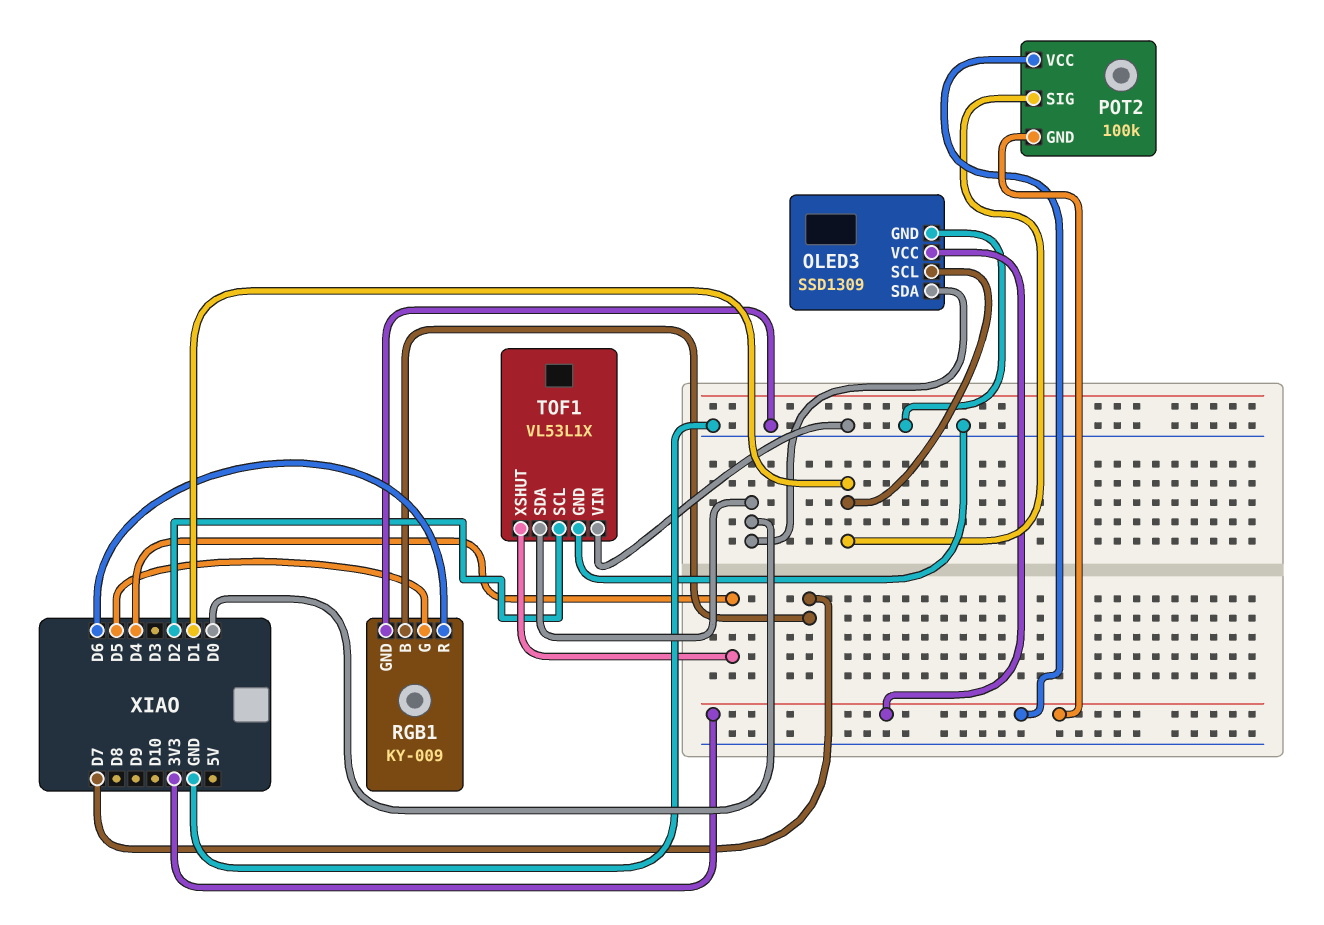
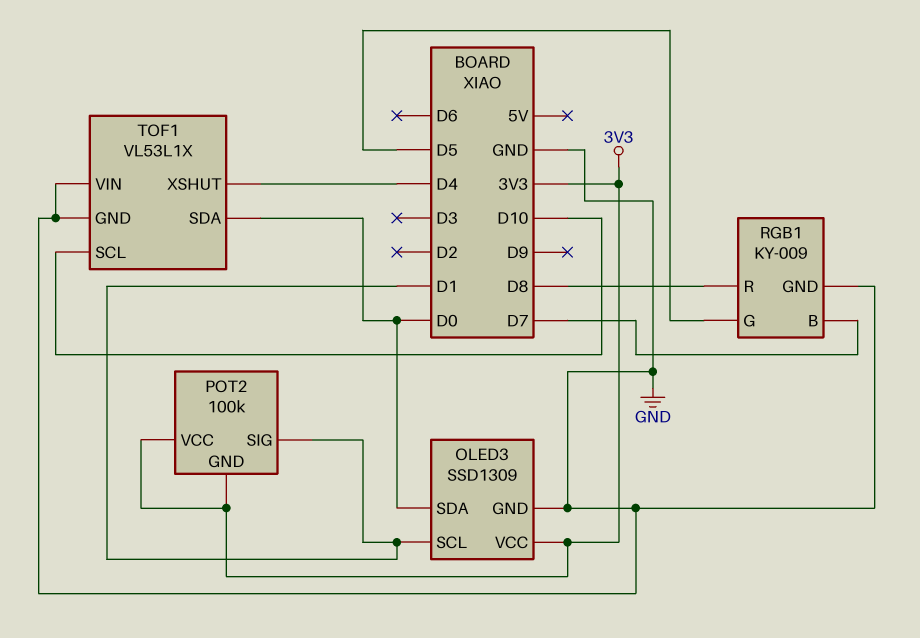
RGB1 pin R: D6 -> D8
TOF1 pin SCL: D2 -> D10

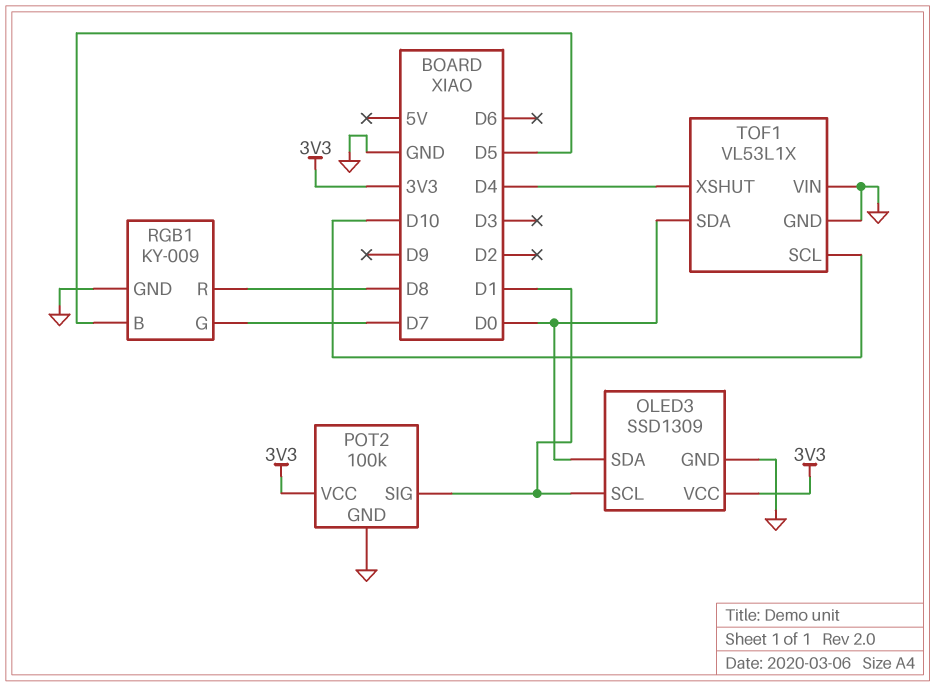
POT2 pin GND: 3V3 -> GND
RGB1 pin B: D7 -> D5
RGB1 pin G: D5 -> D7

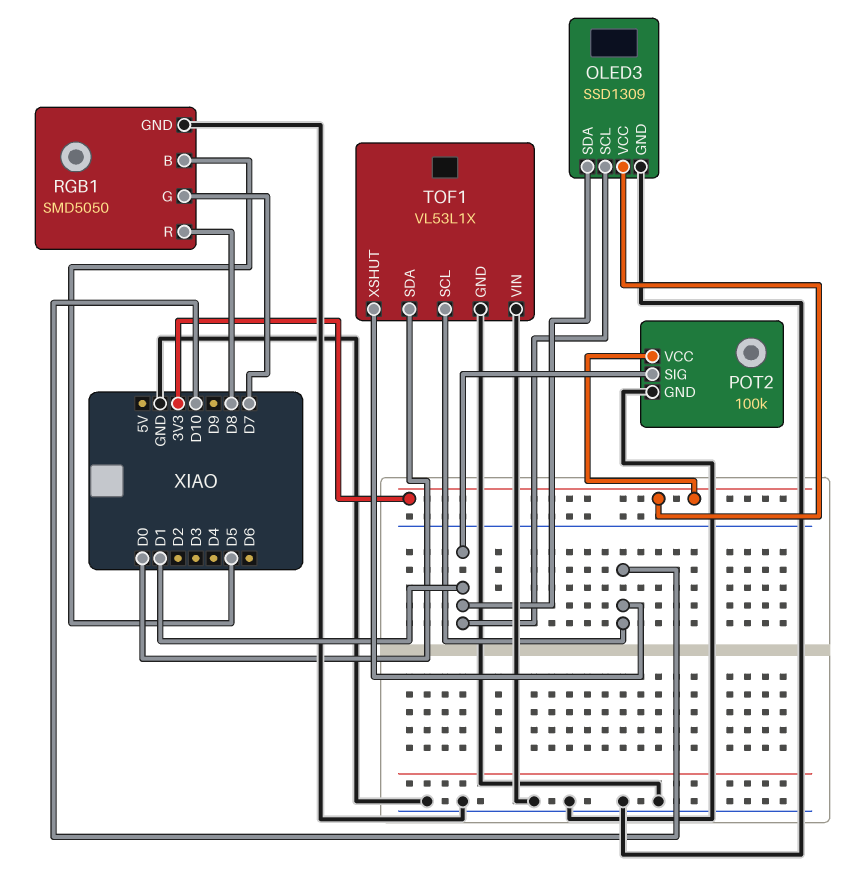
OLED3 pin SDA: D0 -> D1
RGB1: KY-009 -> SMD5050
TOF1 pin XSHUT: D4 -> D10

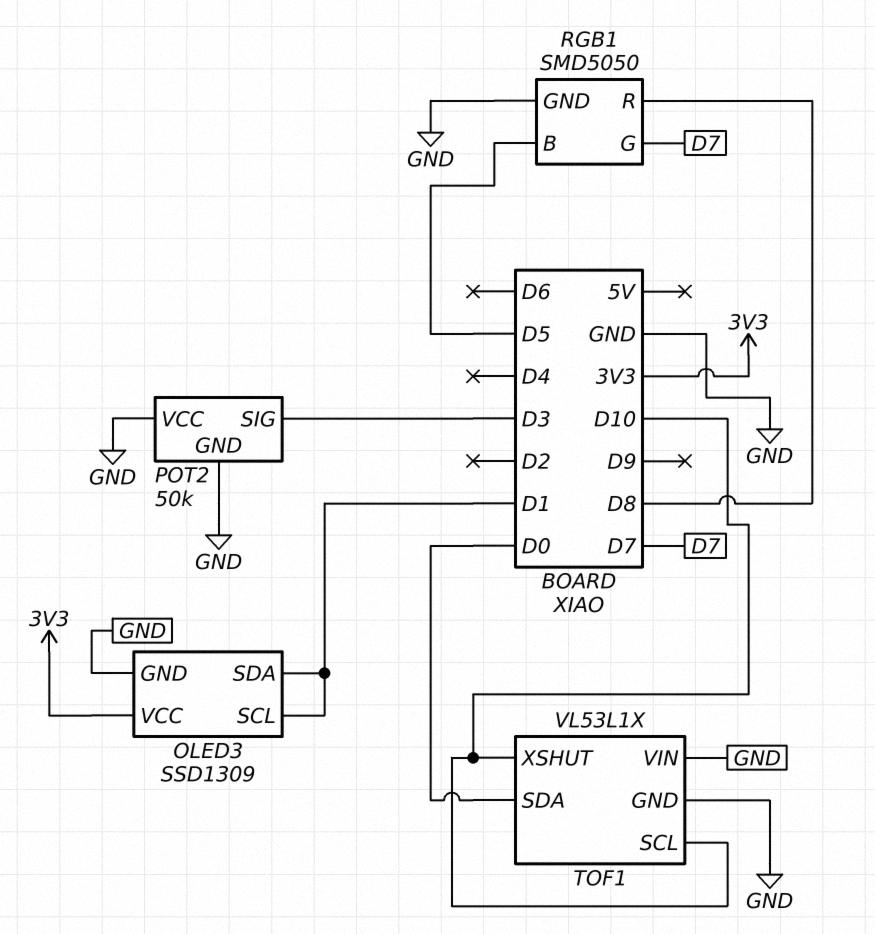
POT2: 100k -> 50k
POT2 pin SIG: D1 -> D3
POT2 pin VCC: 3V3 -> GND

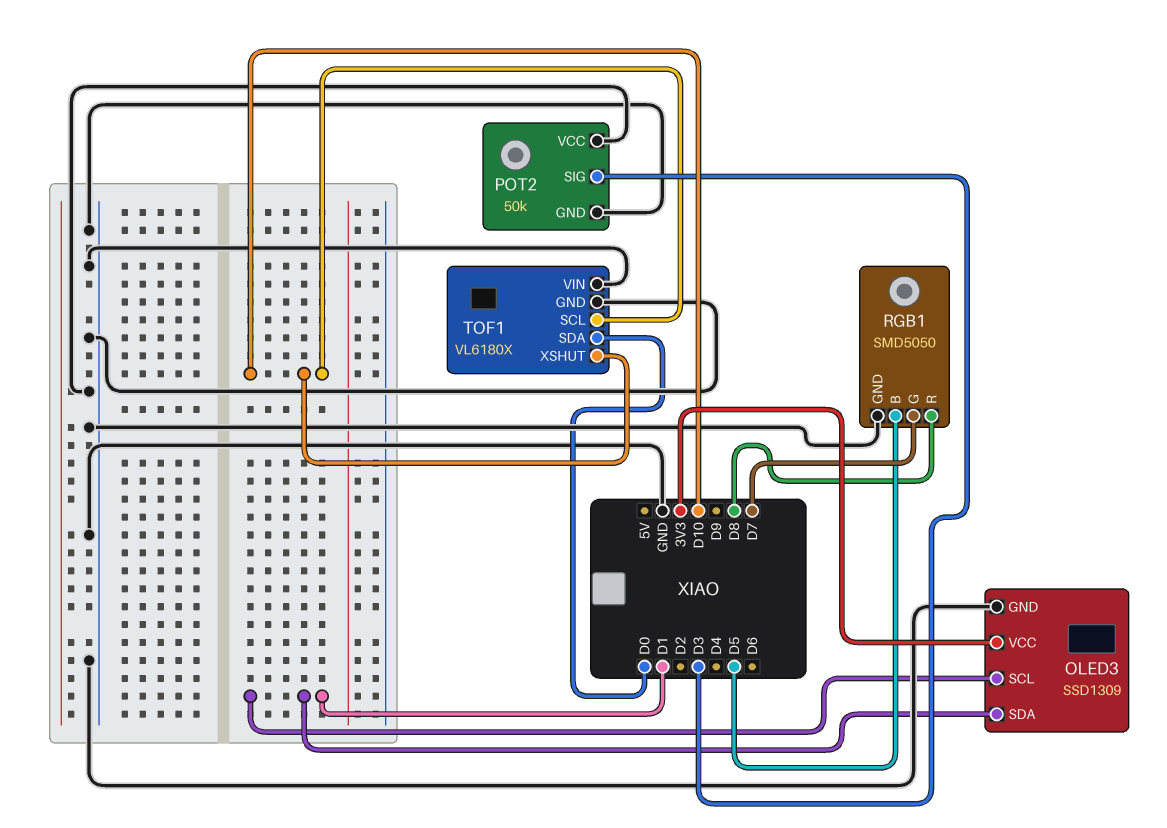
TOF1: VL53L1X -> VL6180X

